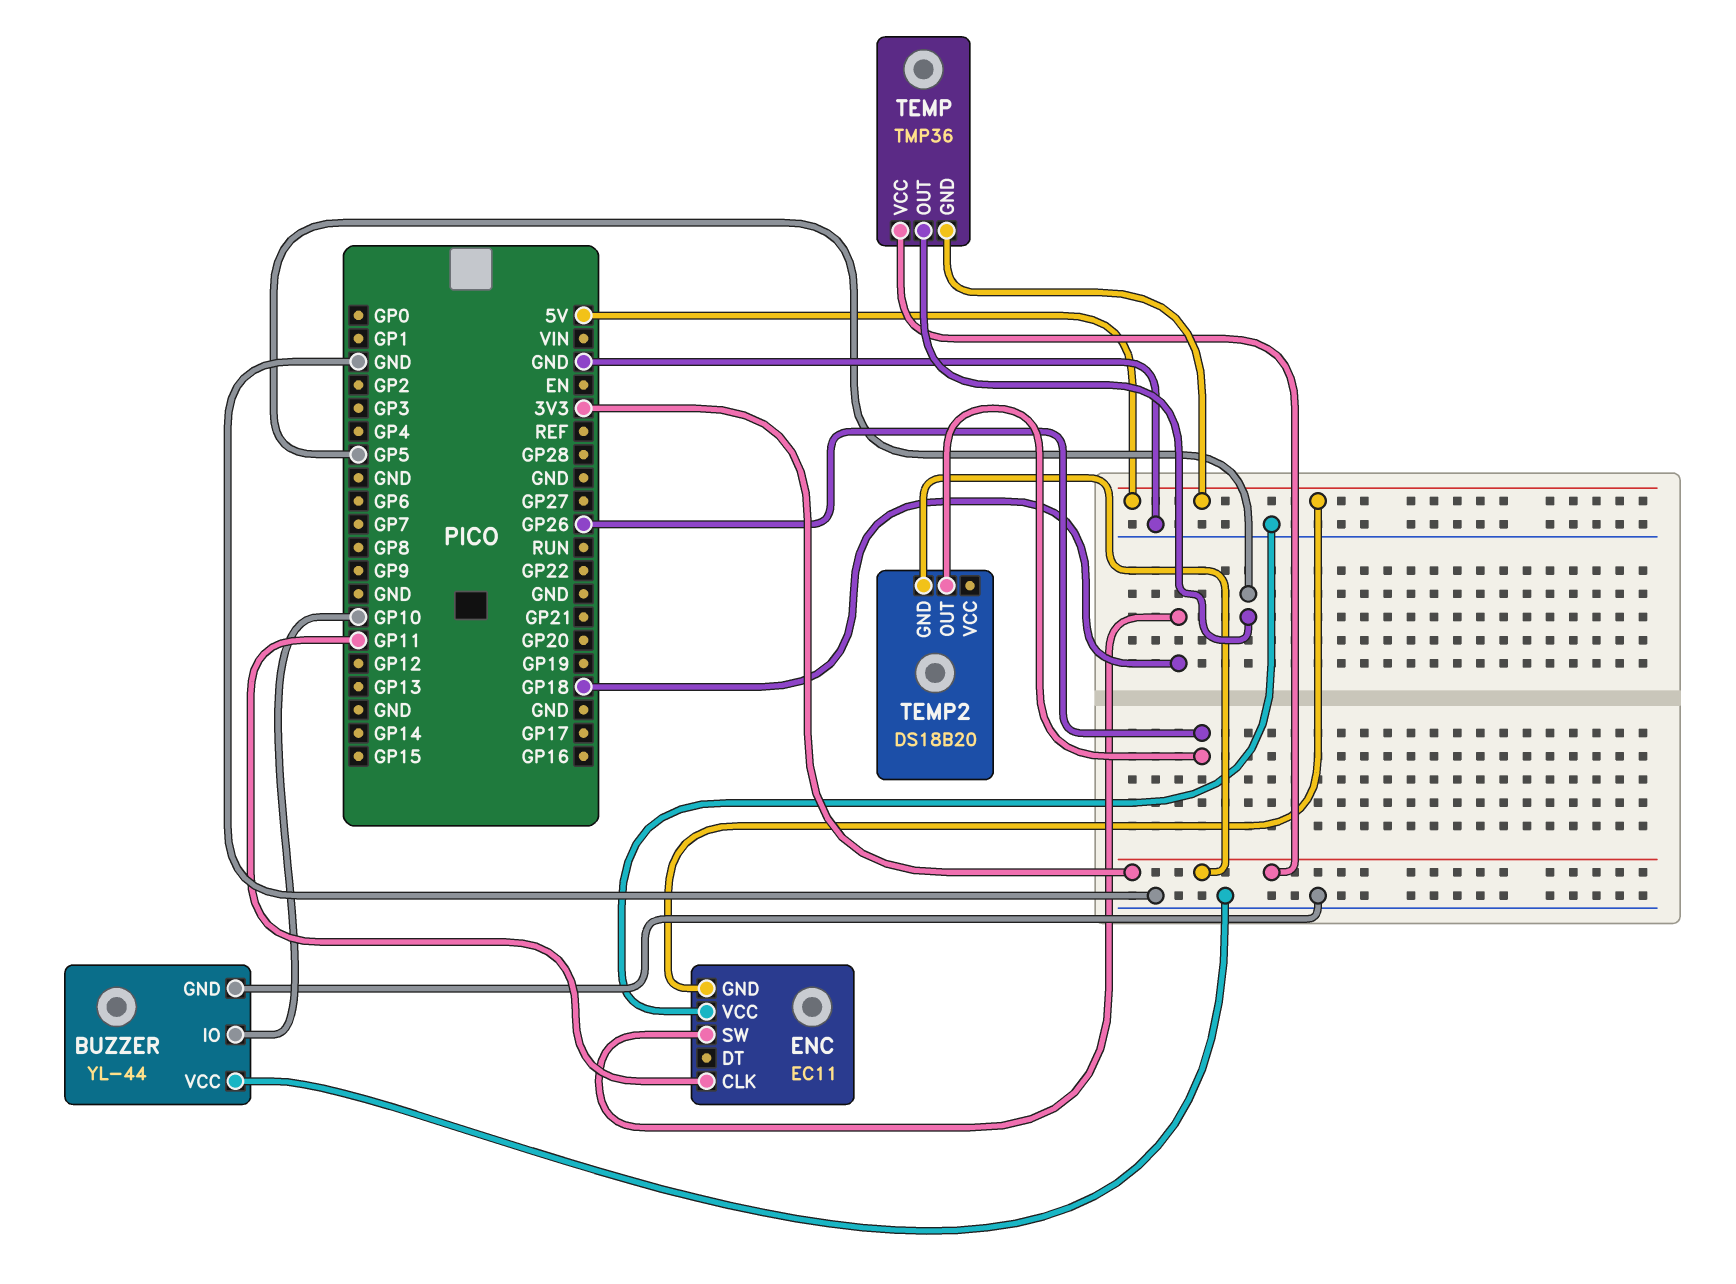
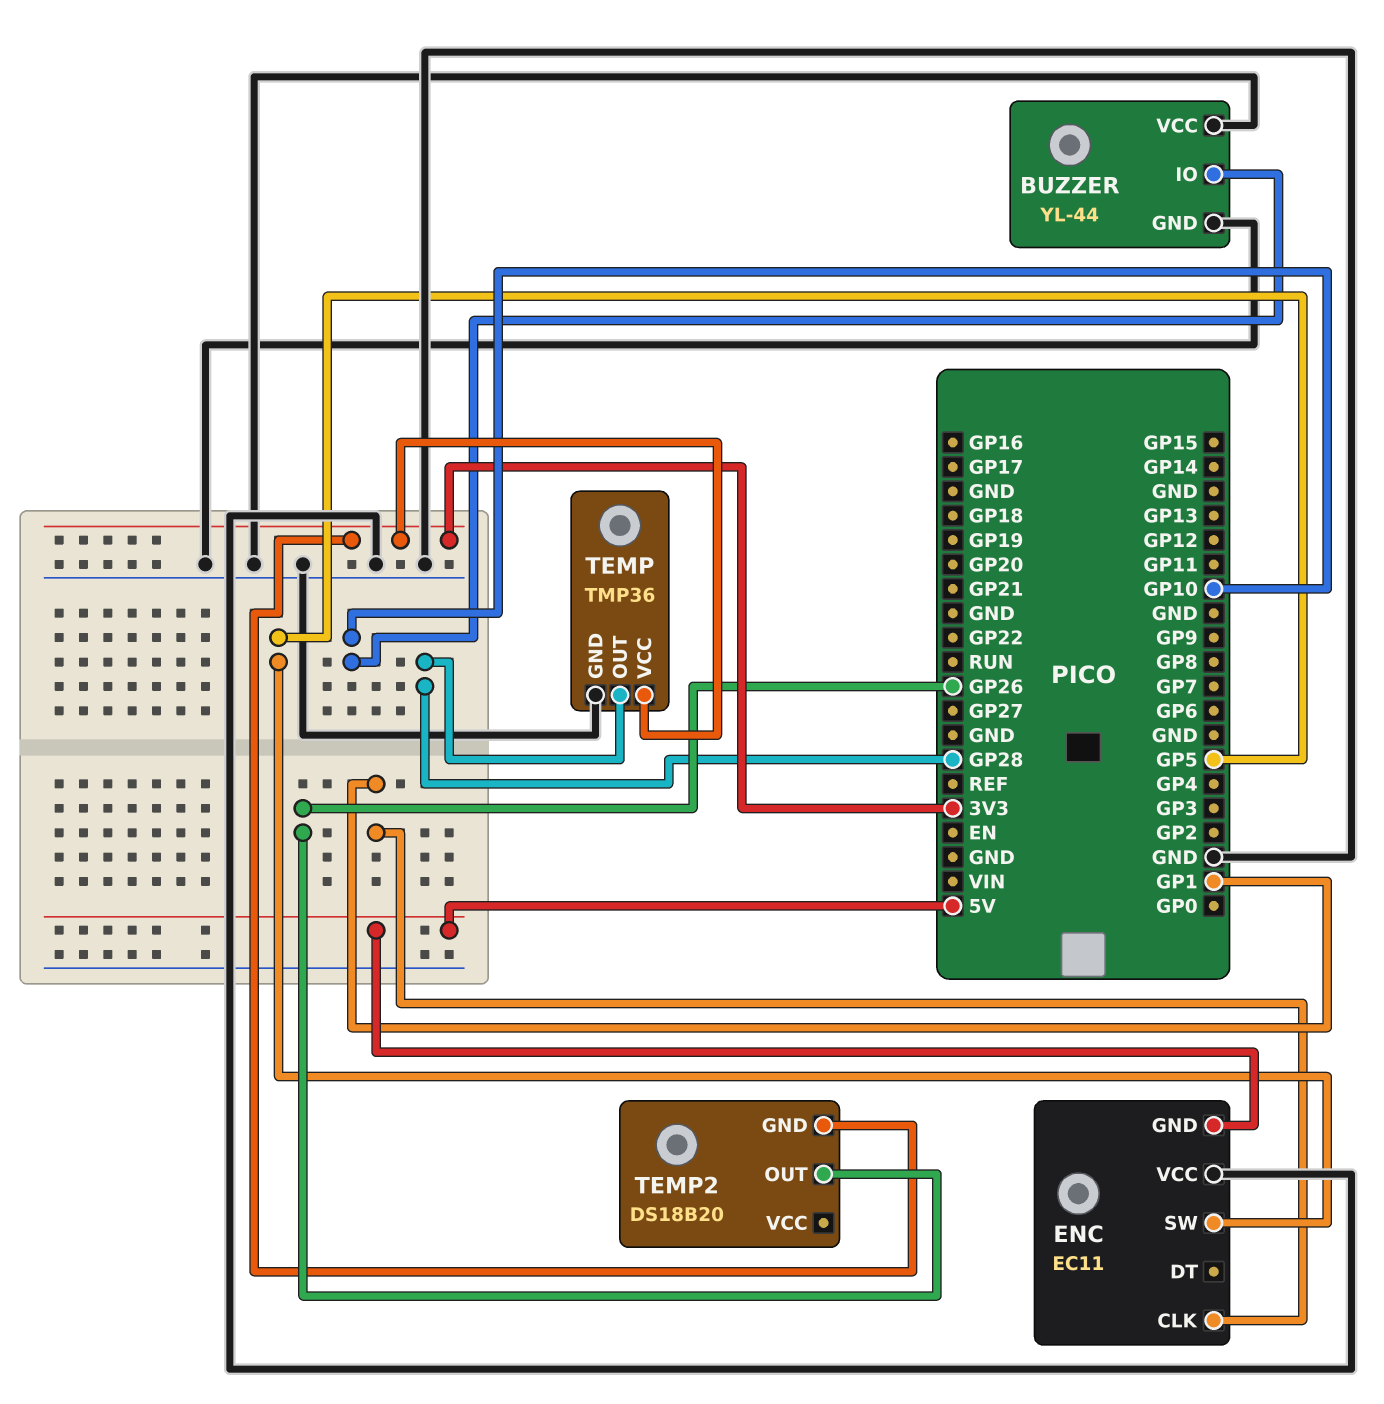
ENC pin CLK: GP11 -> GP1
ENC pin SW: GP18 -> GP5
TEMP pin GND: 5V -> GND
TEMP pin OUT: GP5 -> GP28

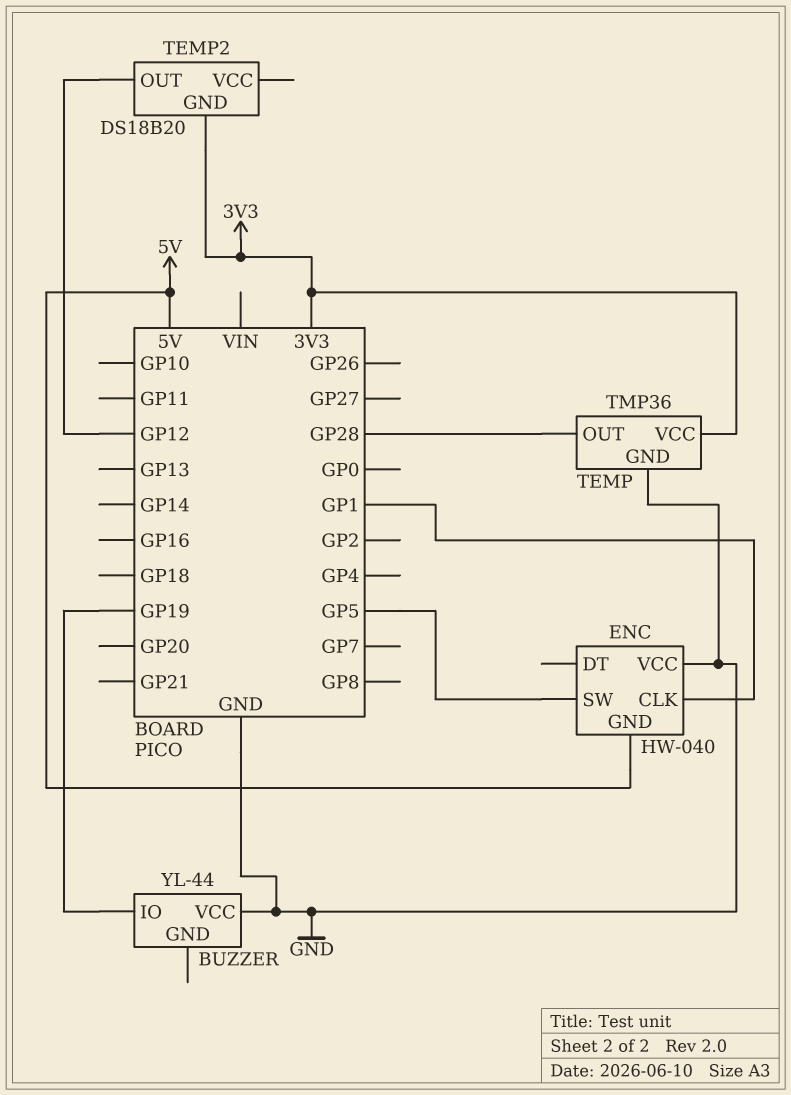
BUZZER pin GND: GND -> none
BUZZER pin IO: GP10 -> GP19
ENC: EC11 -> HW-040
TEMP2 pin OUT: GP26 -> GP12

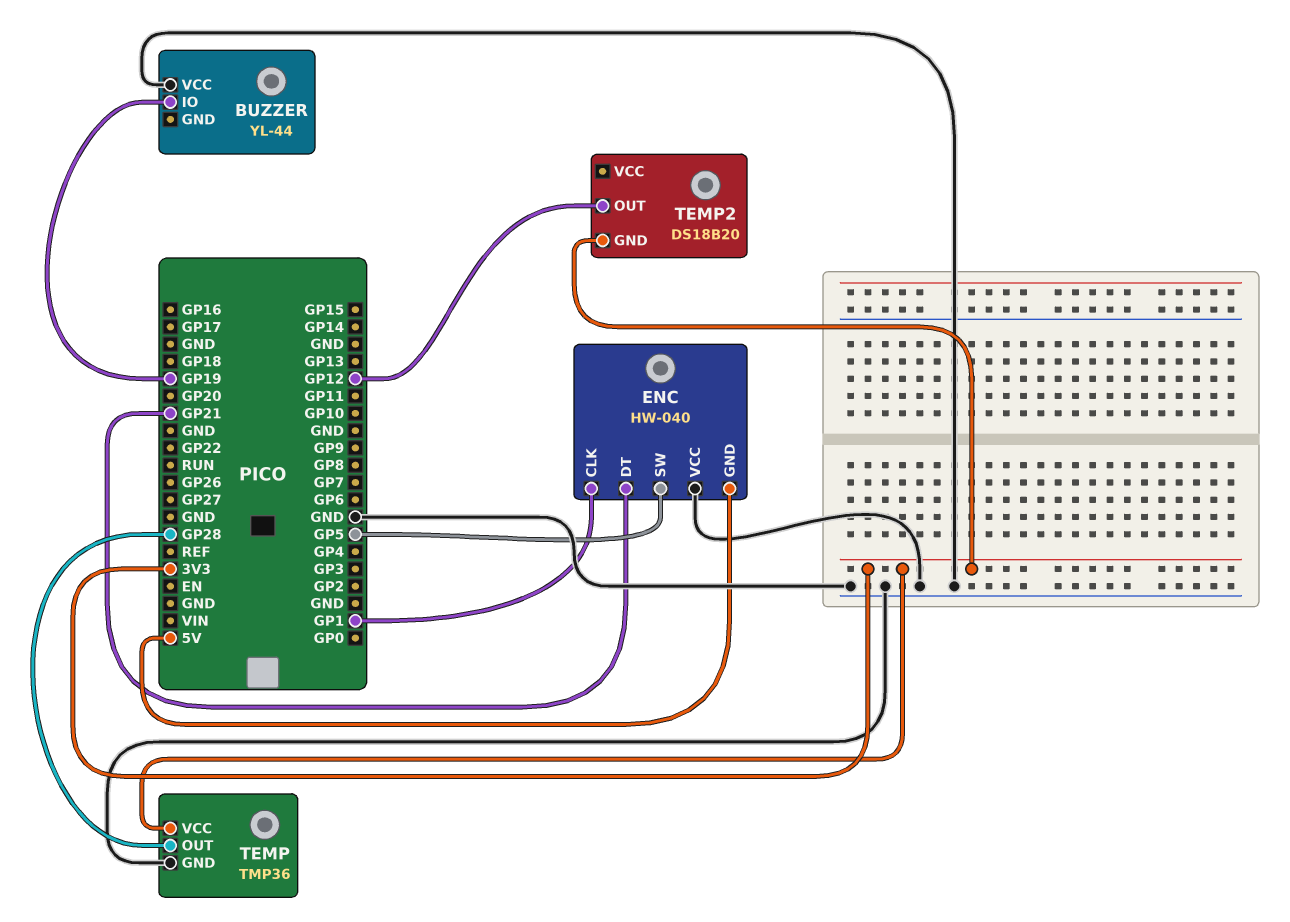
ENC pin DT: none -> GP21

